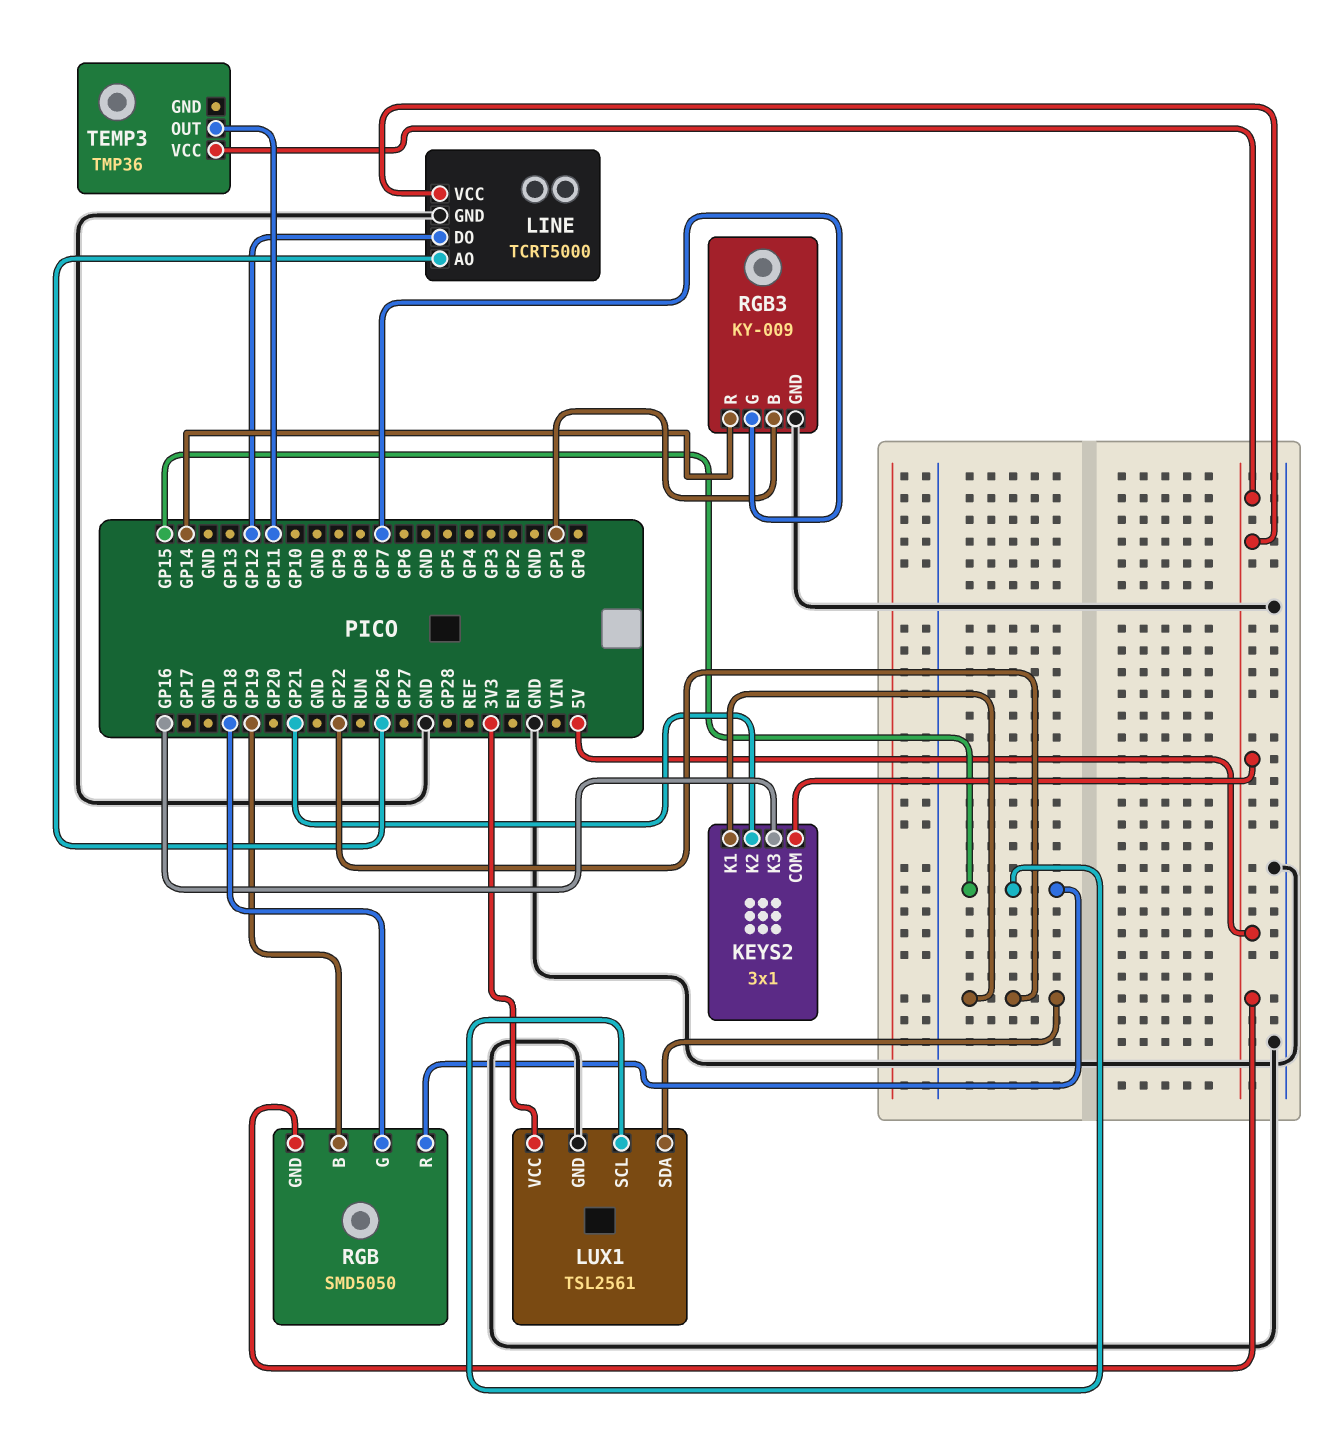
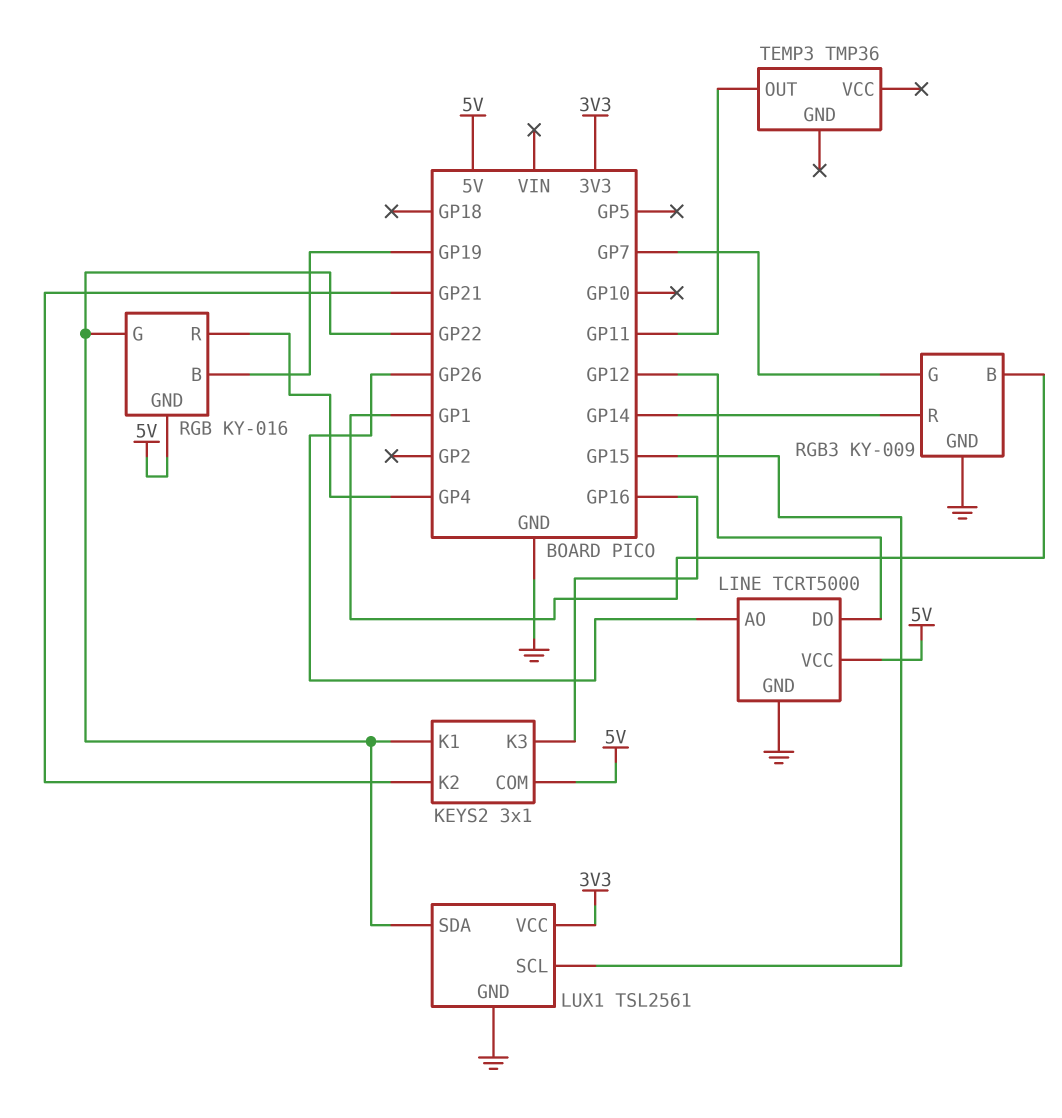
RGB: SMD5050 -> KY-016
RGB pin G: GP18 -> GP22
RGB pin R: GP15 -> GP4
TEMP3 pin VCC: 5V -> none

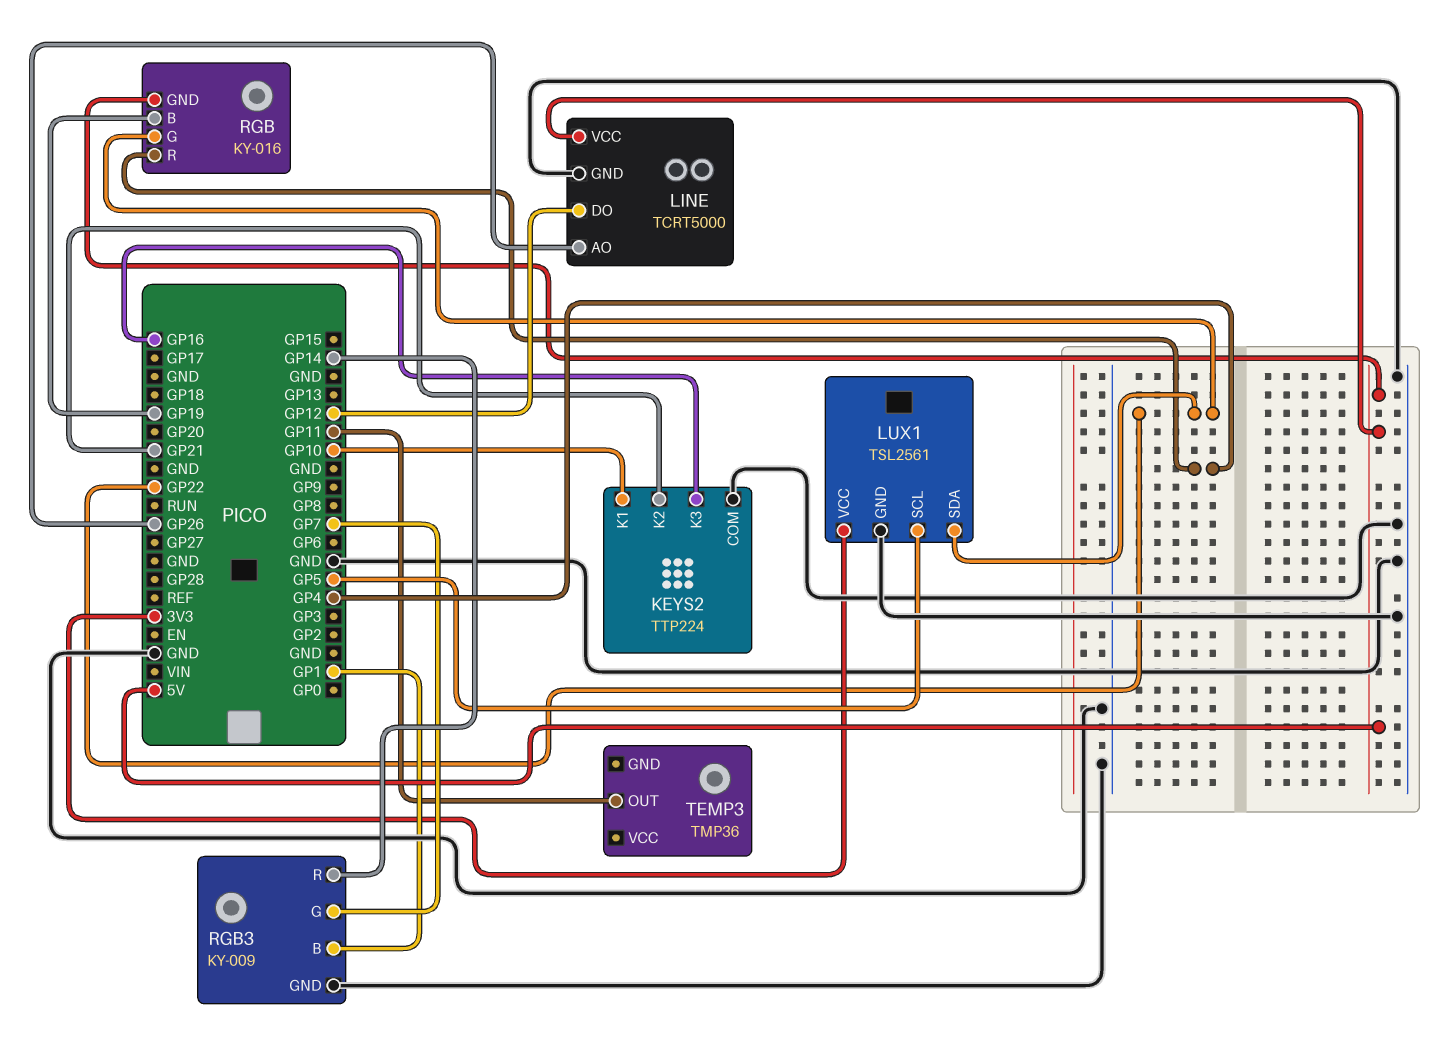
KEYS2: 3x1 -> TTP224
KEYS2 pin COM: 5V -> GND
KEYS2 pin K1: GP22 -> GP10
LUX1 pin SCL: GP15 -> GP5

